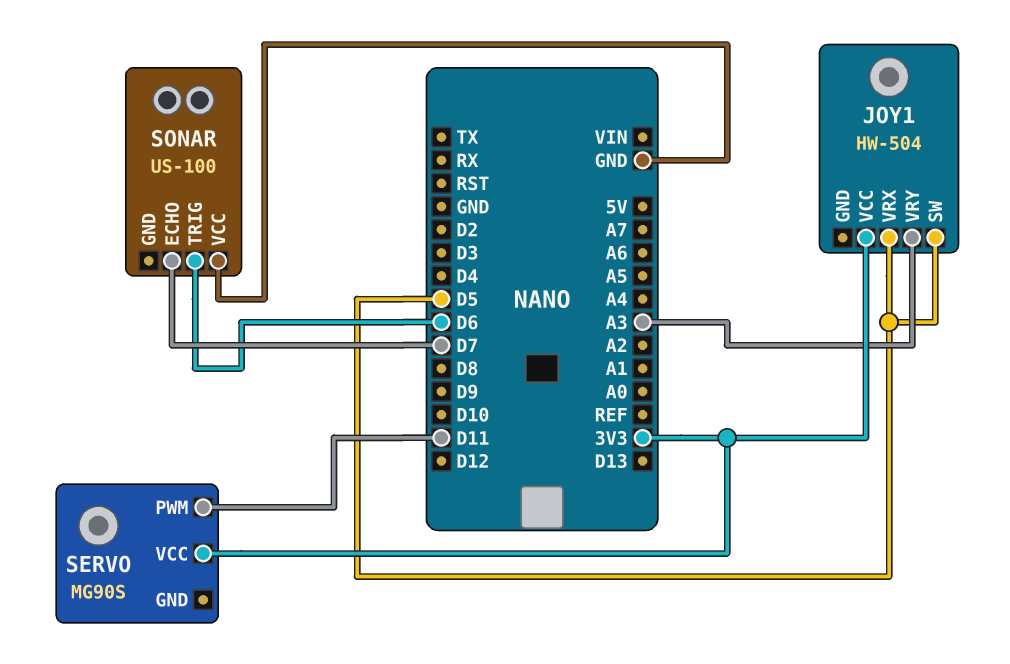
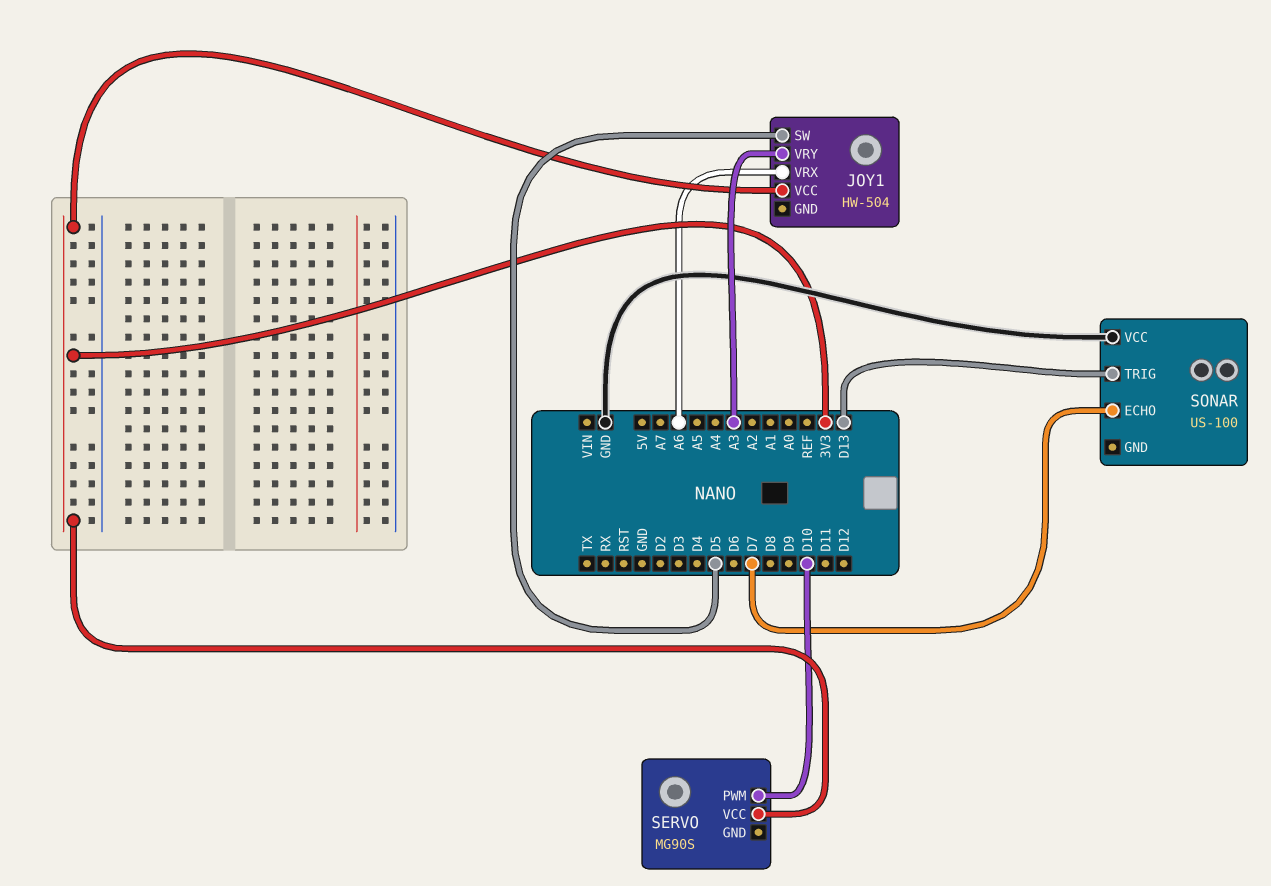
JOY1 pin VRX: D5 -> A6
SERVO pin PWM: D11 -> D10
SONAR pin TRIG: D6 -> D13

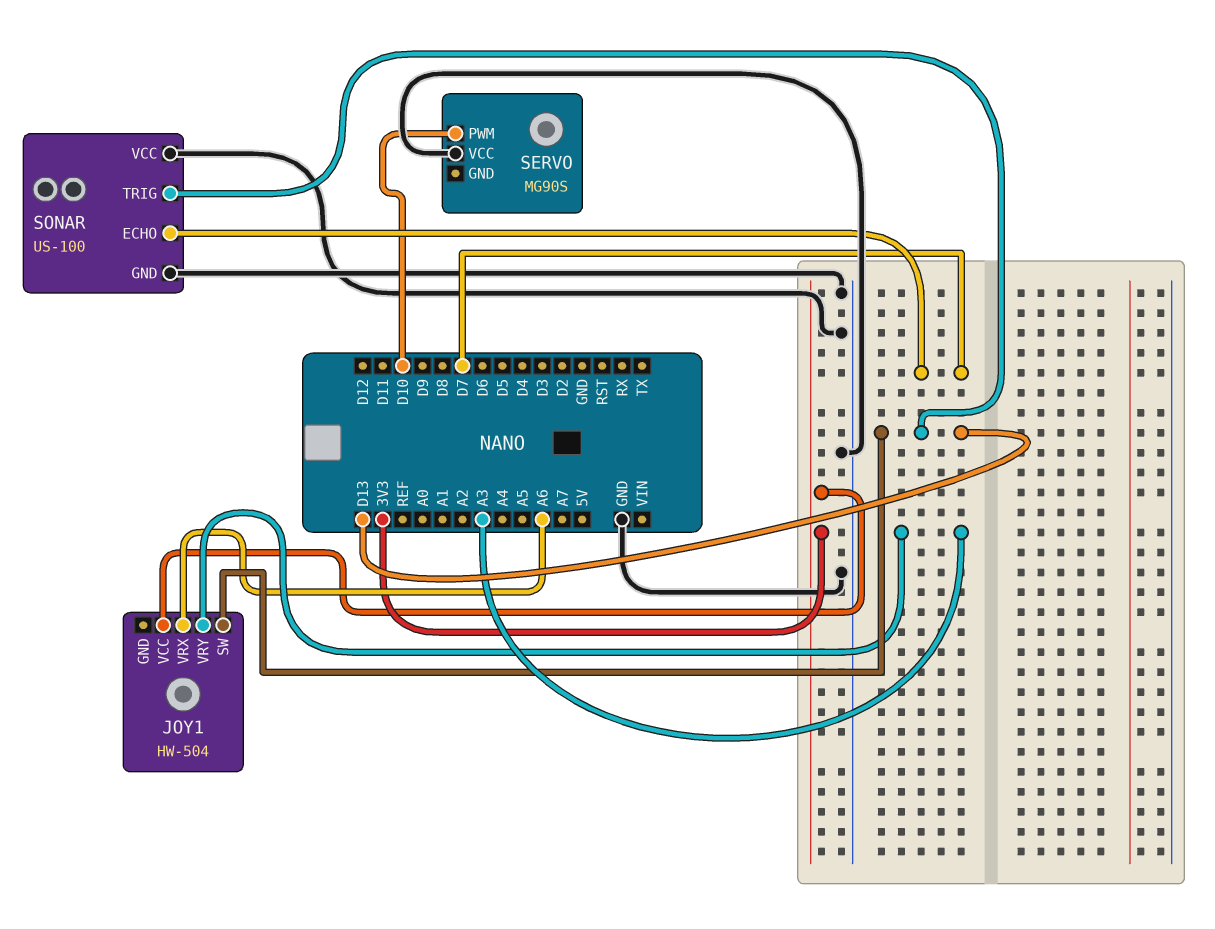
JOY1 pin SW: D5 -> D13
SERVO pin VCC: 3V3 -> GND
SONAR pin GND: none -> GND

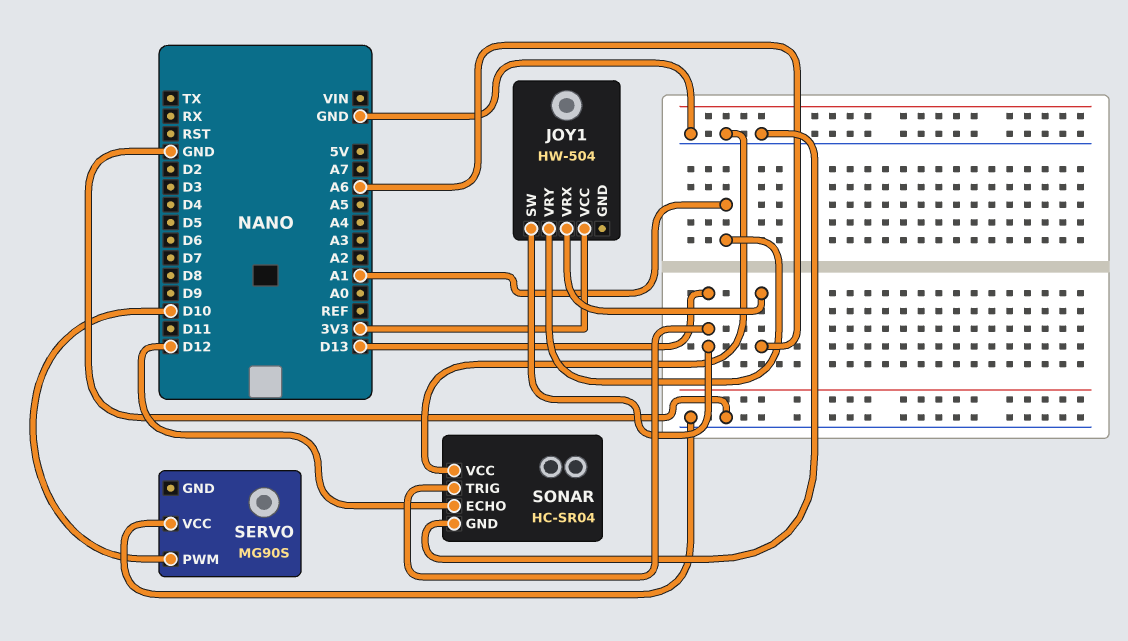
JOY1 pin VRY: A3 -> A1
SONAR: US-100 -> HC-SR04
SONAR pin ECHO: D7 -> D12

